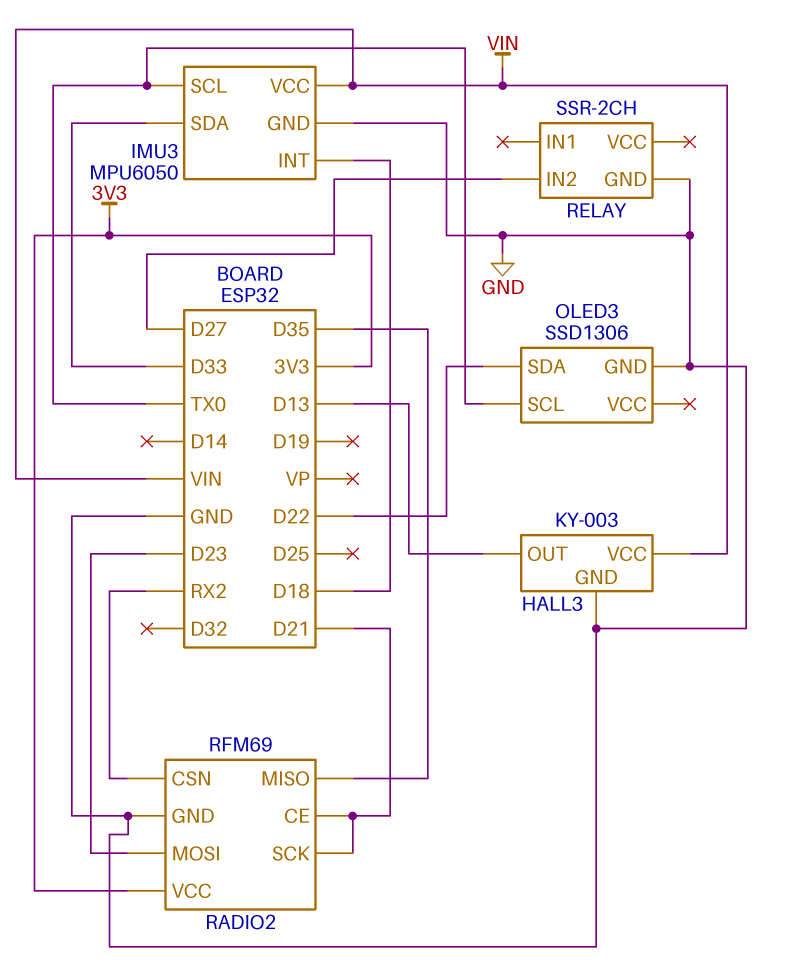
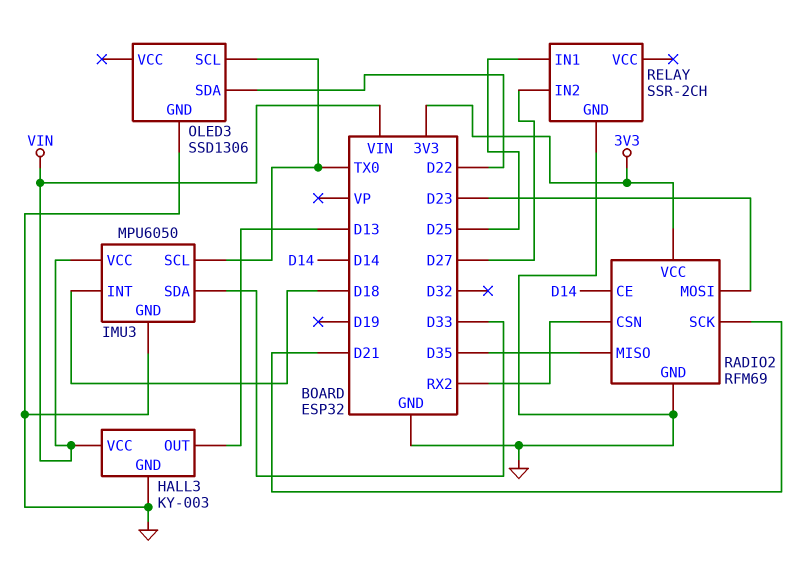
RADIO2 pin CE: D21 -> D14
RELAY pin IN1: none -> D25

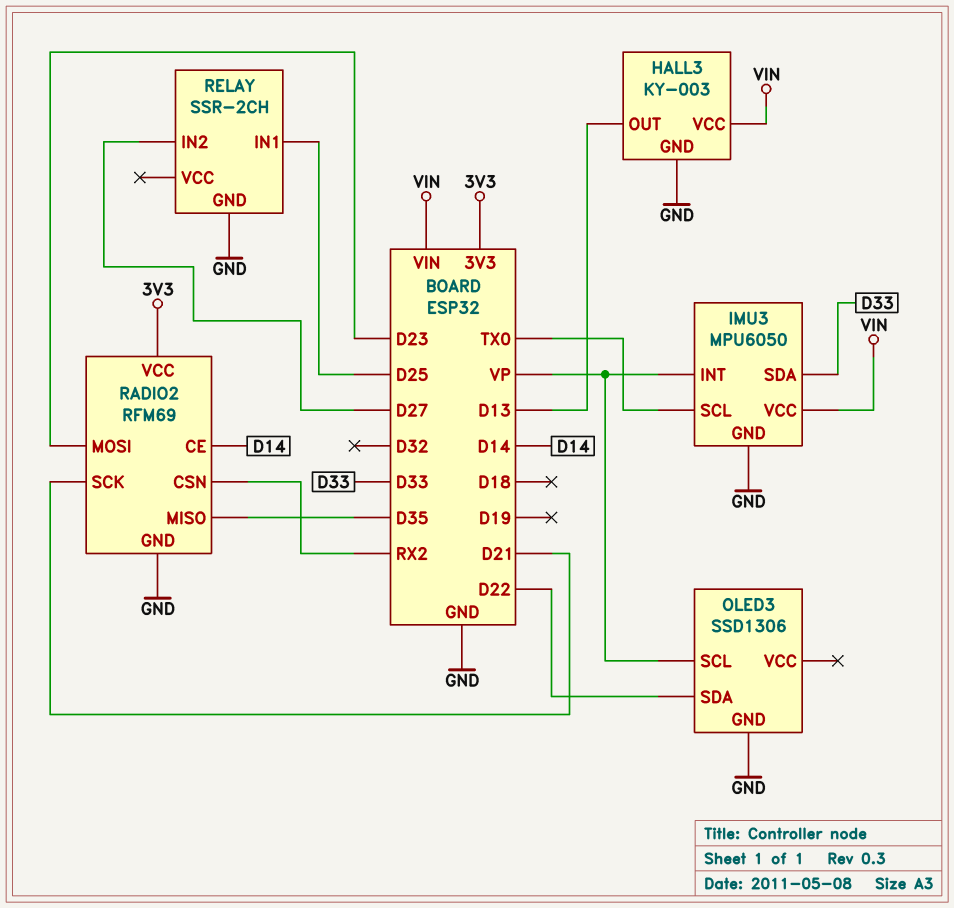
IMU3 pin INT: D18 -> VP
OLED3 pin SCL: TX0 -> VP

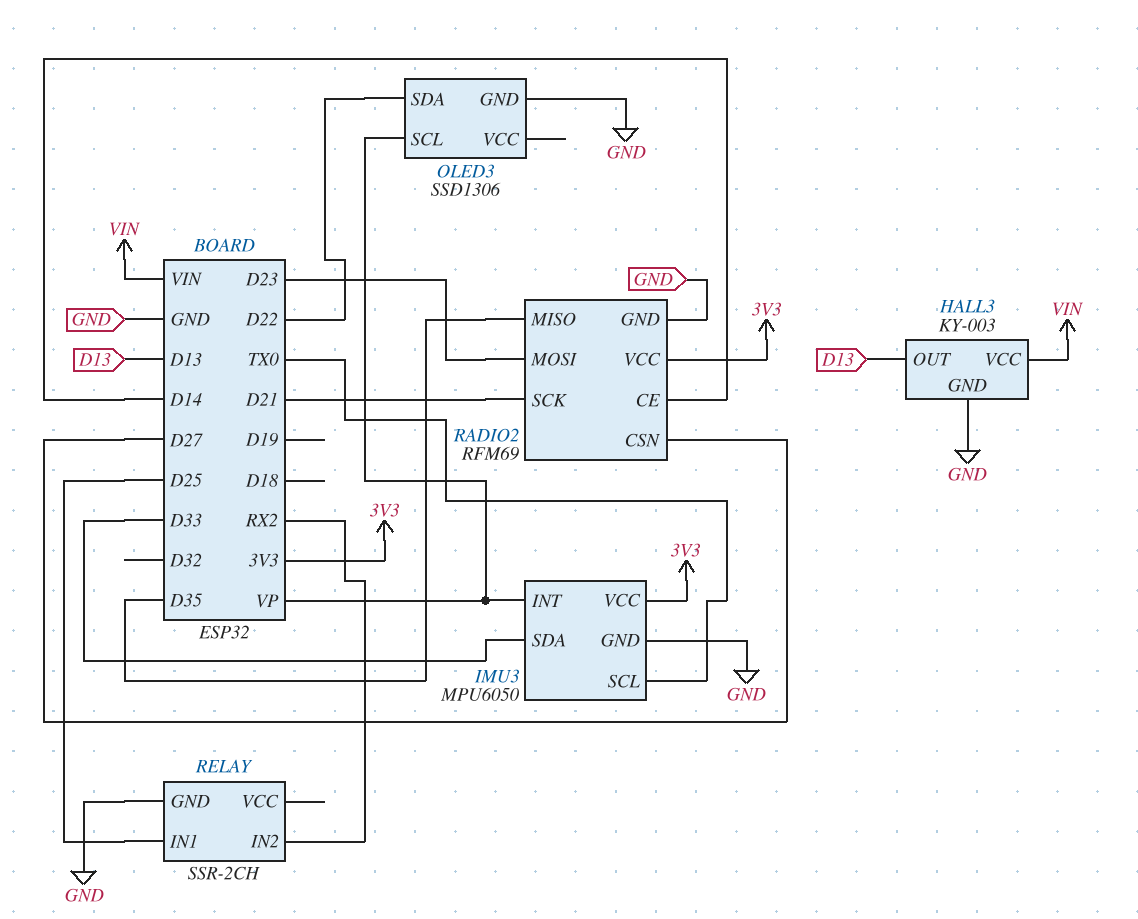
IMU3 pin VCC: VIN -> 3V3
RADIO2 pin CSN: RX2 -> D27
RELAY pin IN2: D27 -> RX2

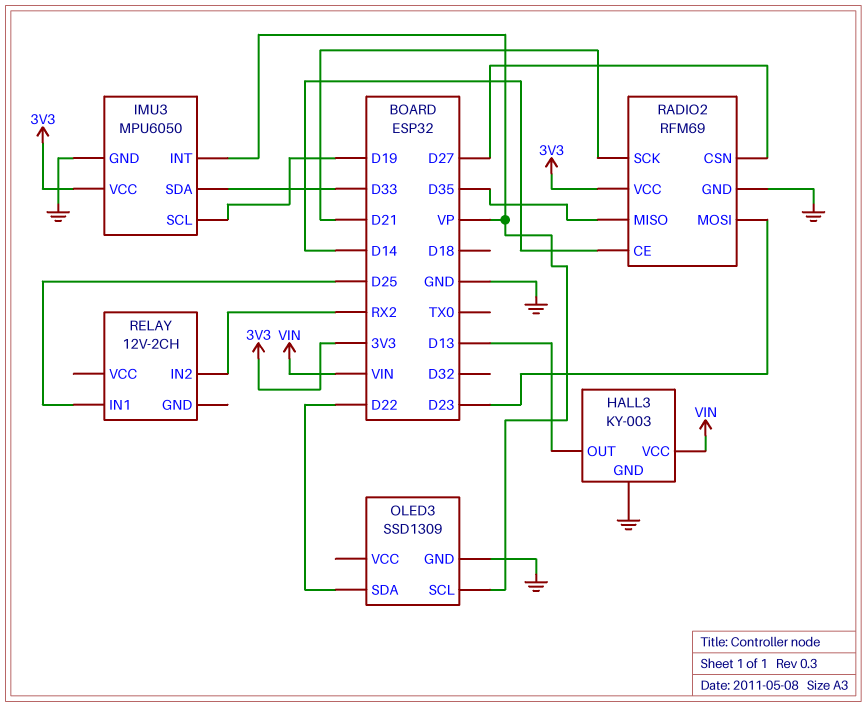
IMU3 pin SCL: TX0 -> D19
OLED3: SSD1306 -> SSD1309
RELAY: SSR-2CH -> 12V-2CH
RELAY pin GND: GND -> none

